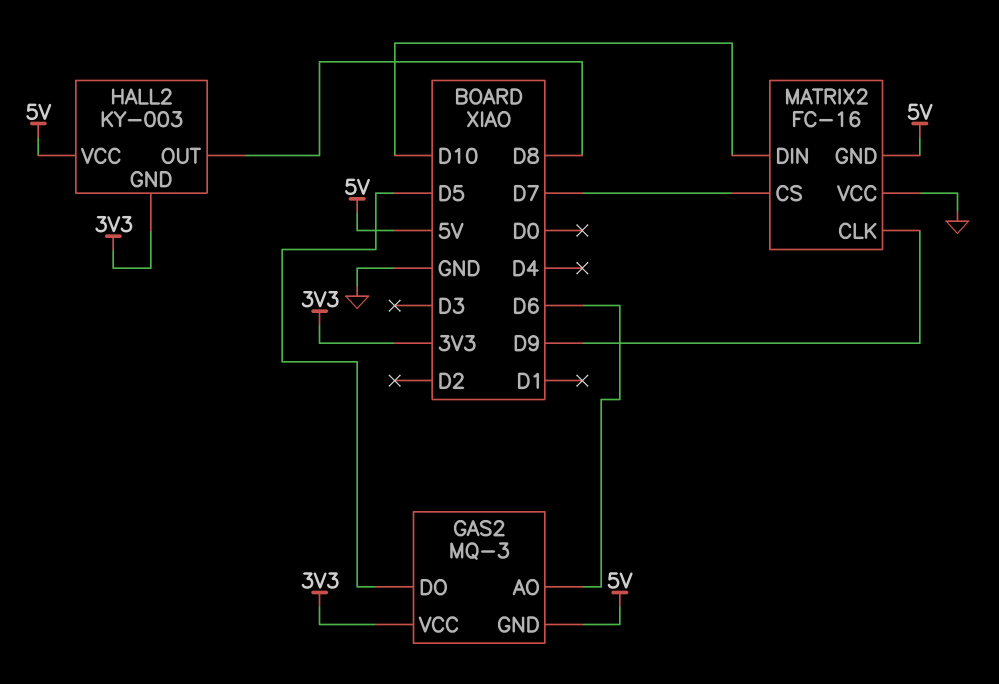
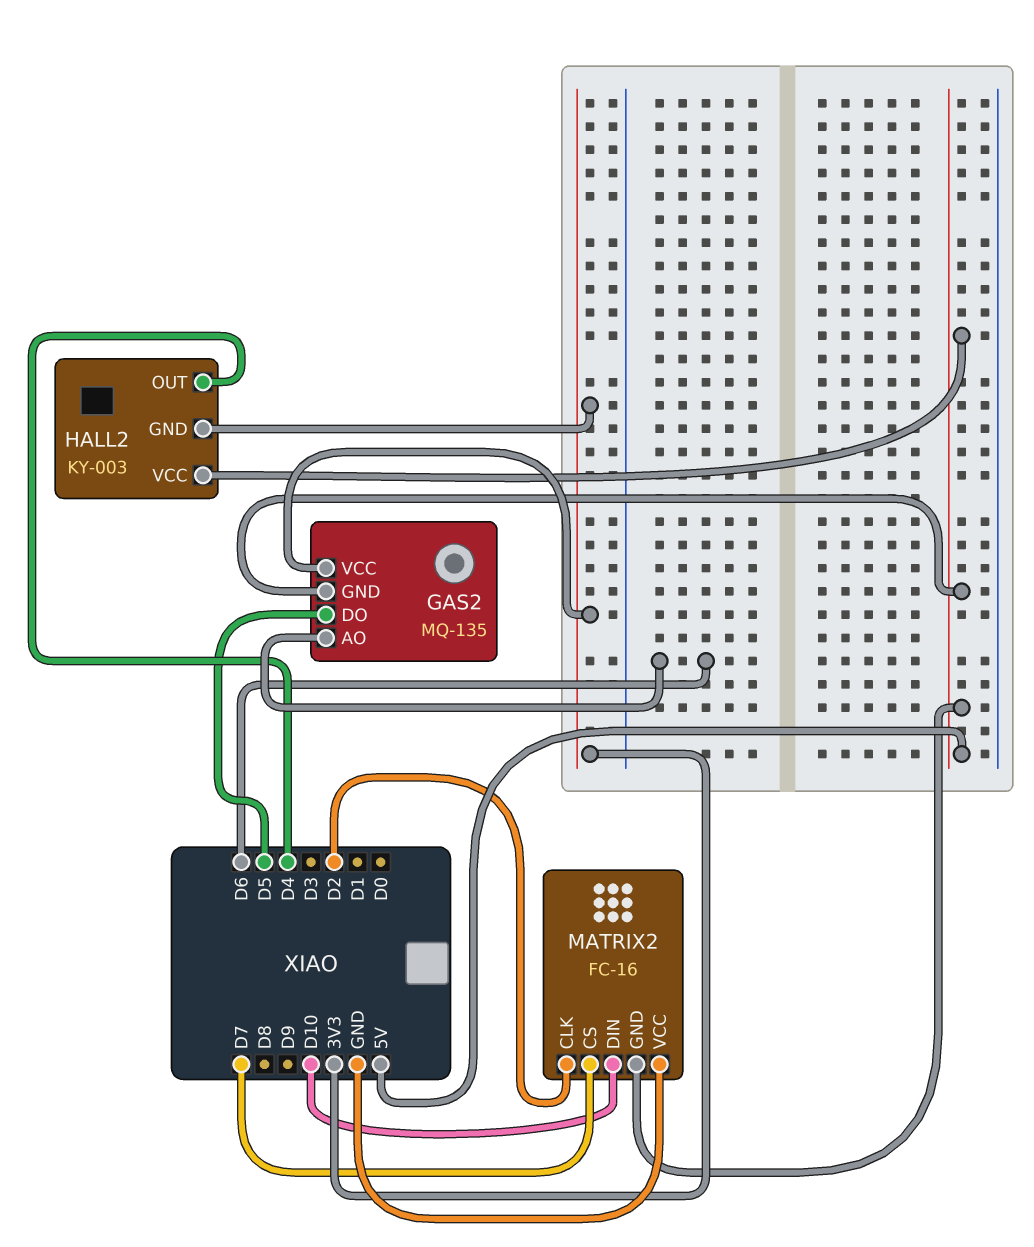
GAS2: MQ-3 -> MQ-135
HALL2 pin OUT: D8 -> D4
MATRIX2 pin CLK: D9 -> D2

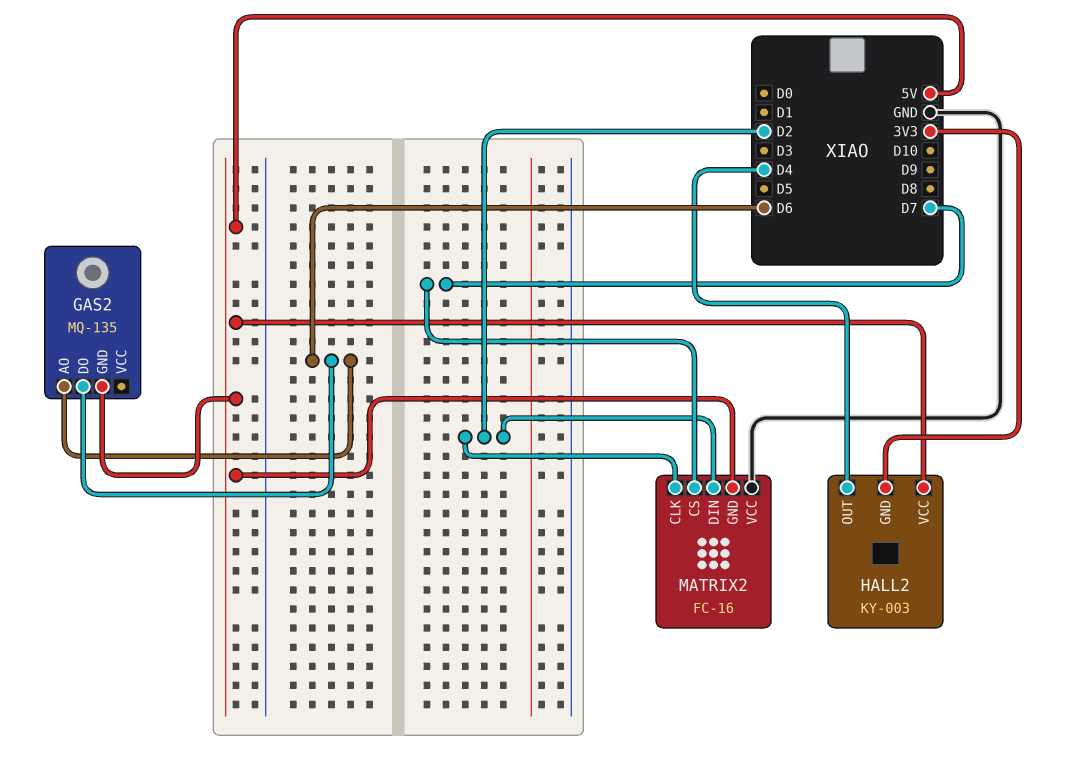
GAS2 pin DO: D5 -> D6
GAS2 pin VCC: 3V3 -> none
MATRIX2 pin DIN: D10 -> D2

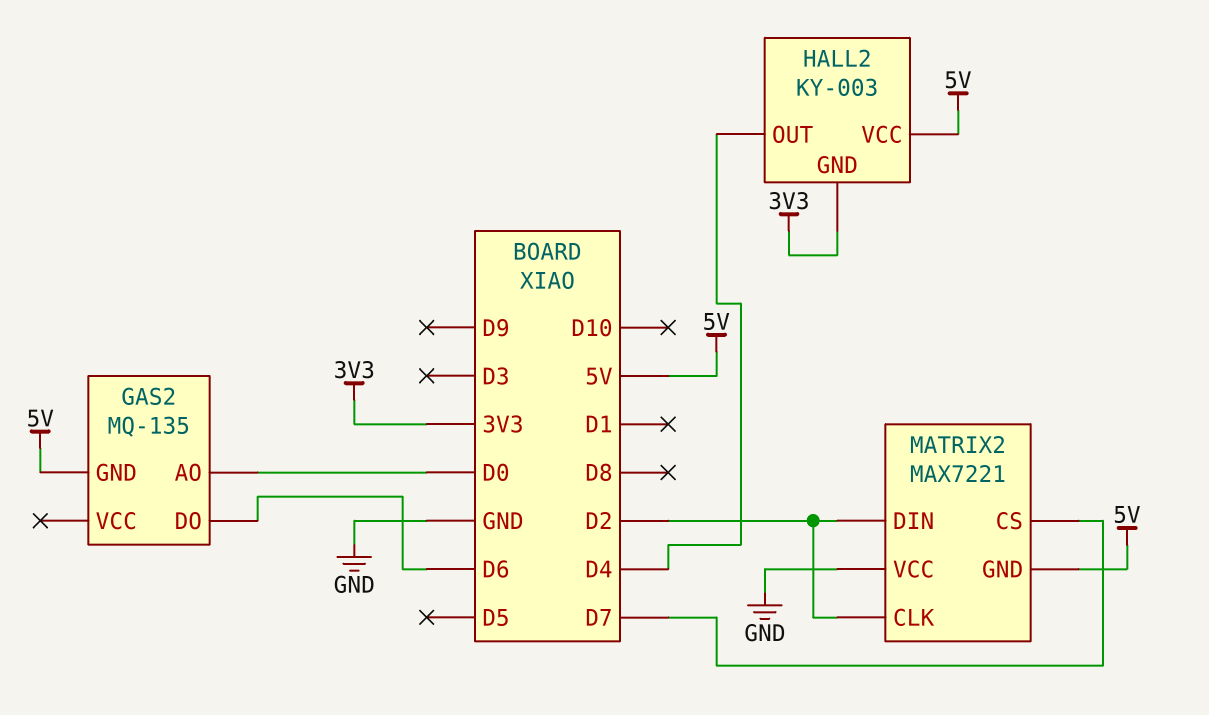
GAS2 pin AO: D6 -> D0
MATRIX2: FC-16 -> MAX7221

